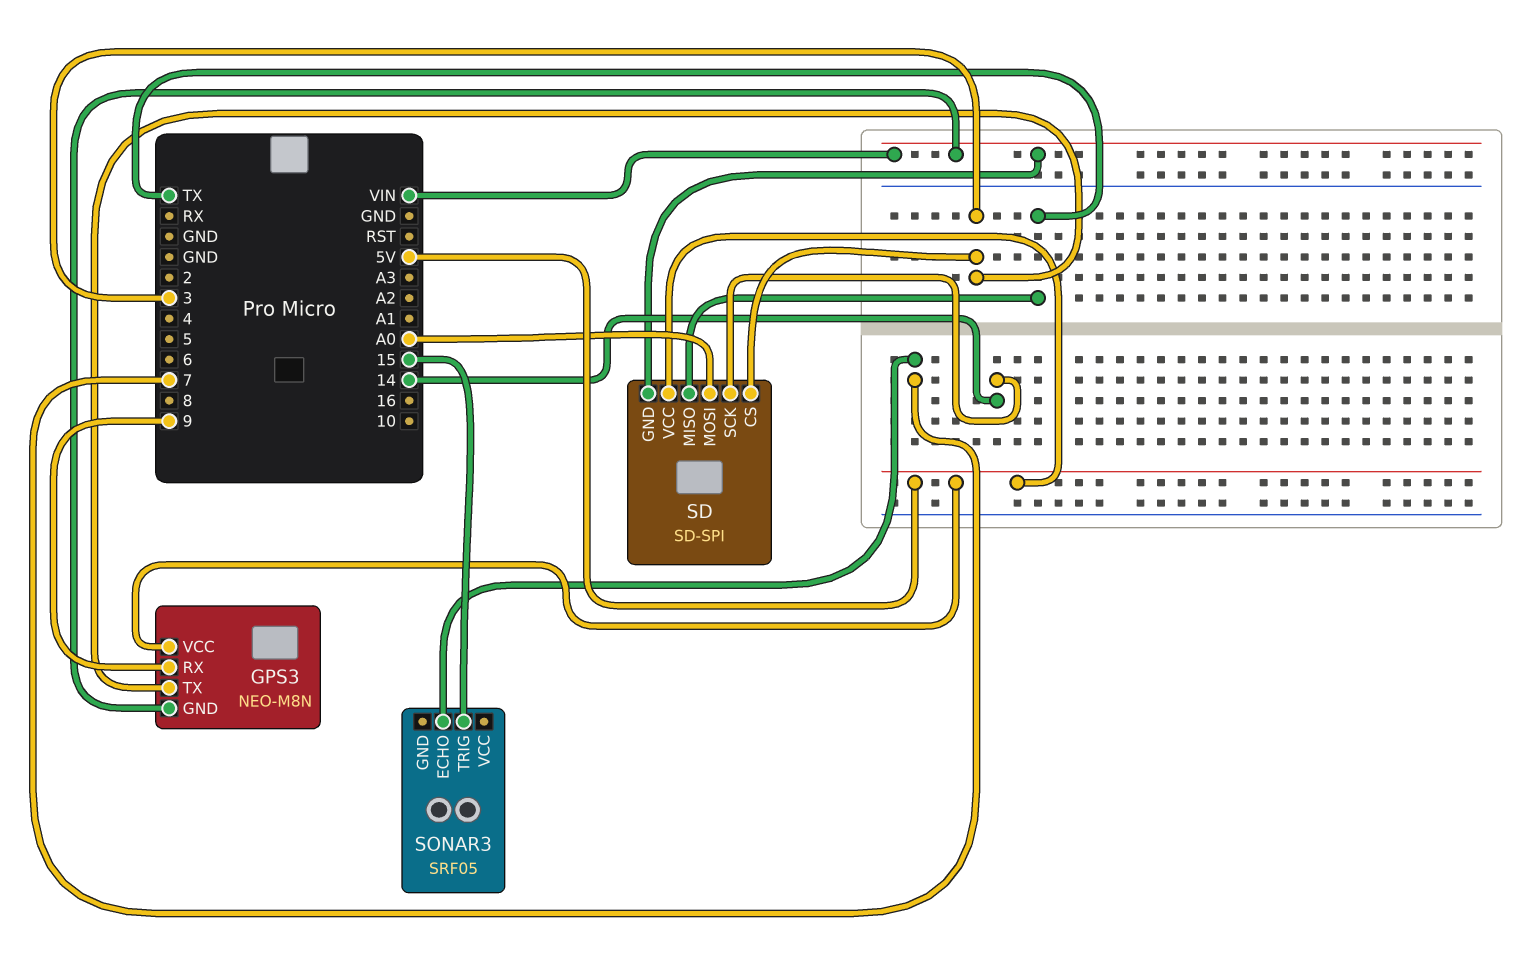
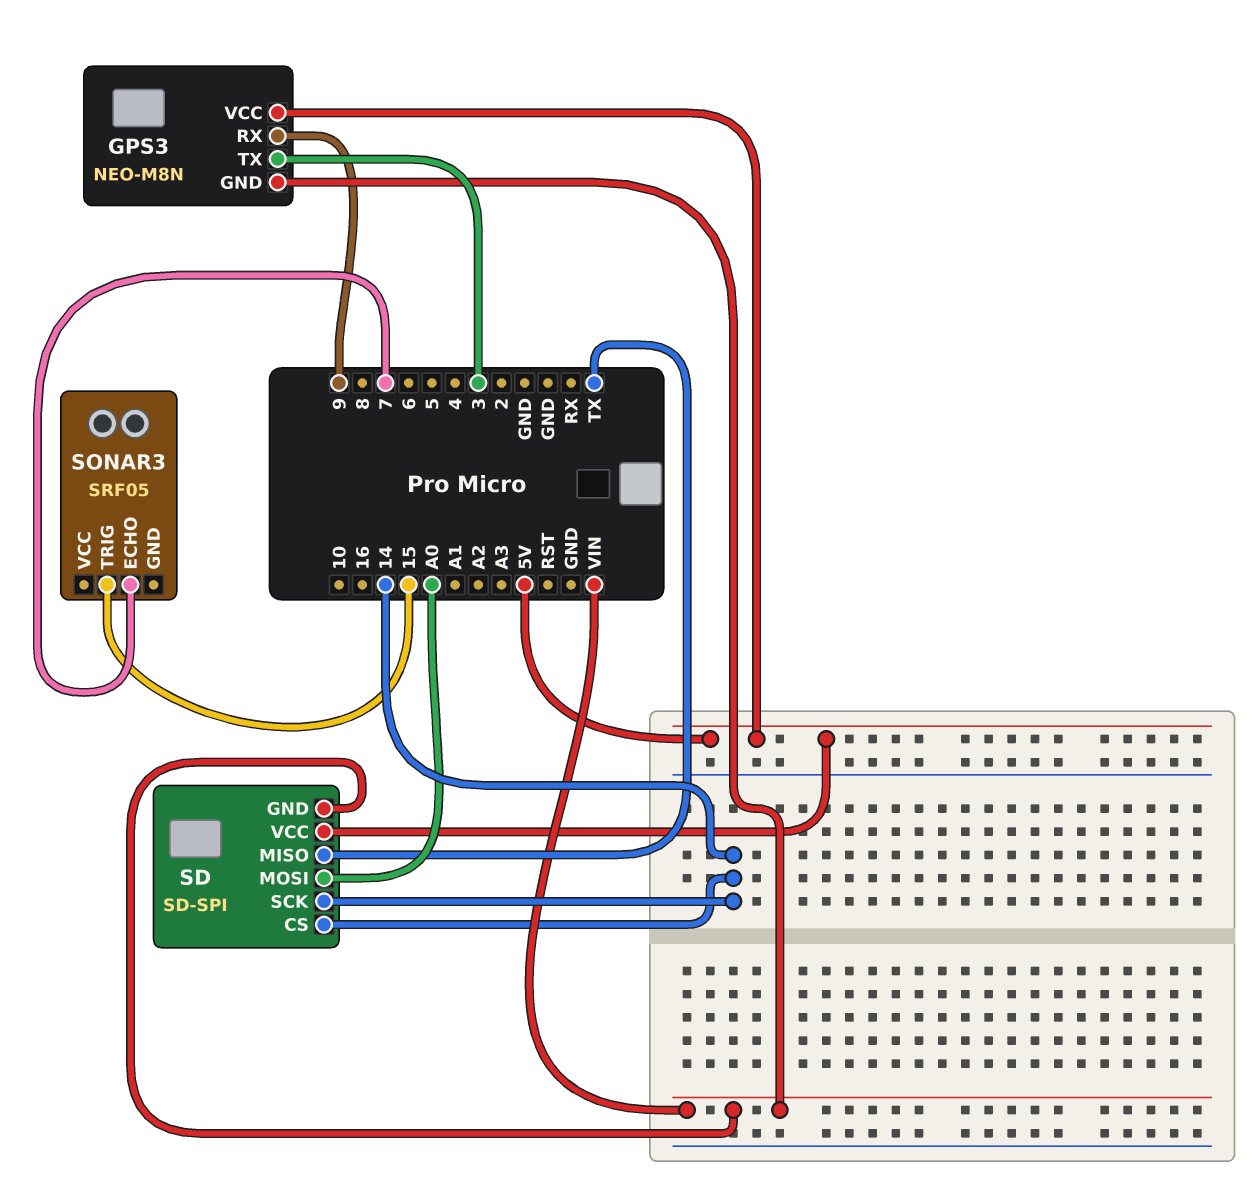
SD pin CS: 3 -> 14

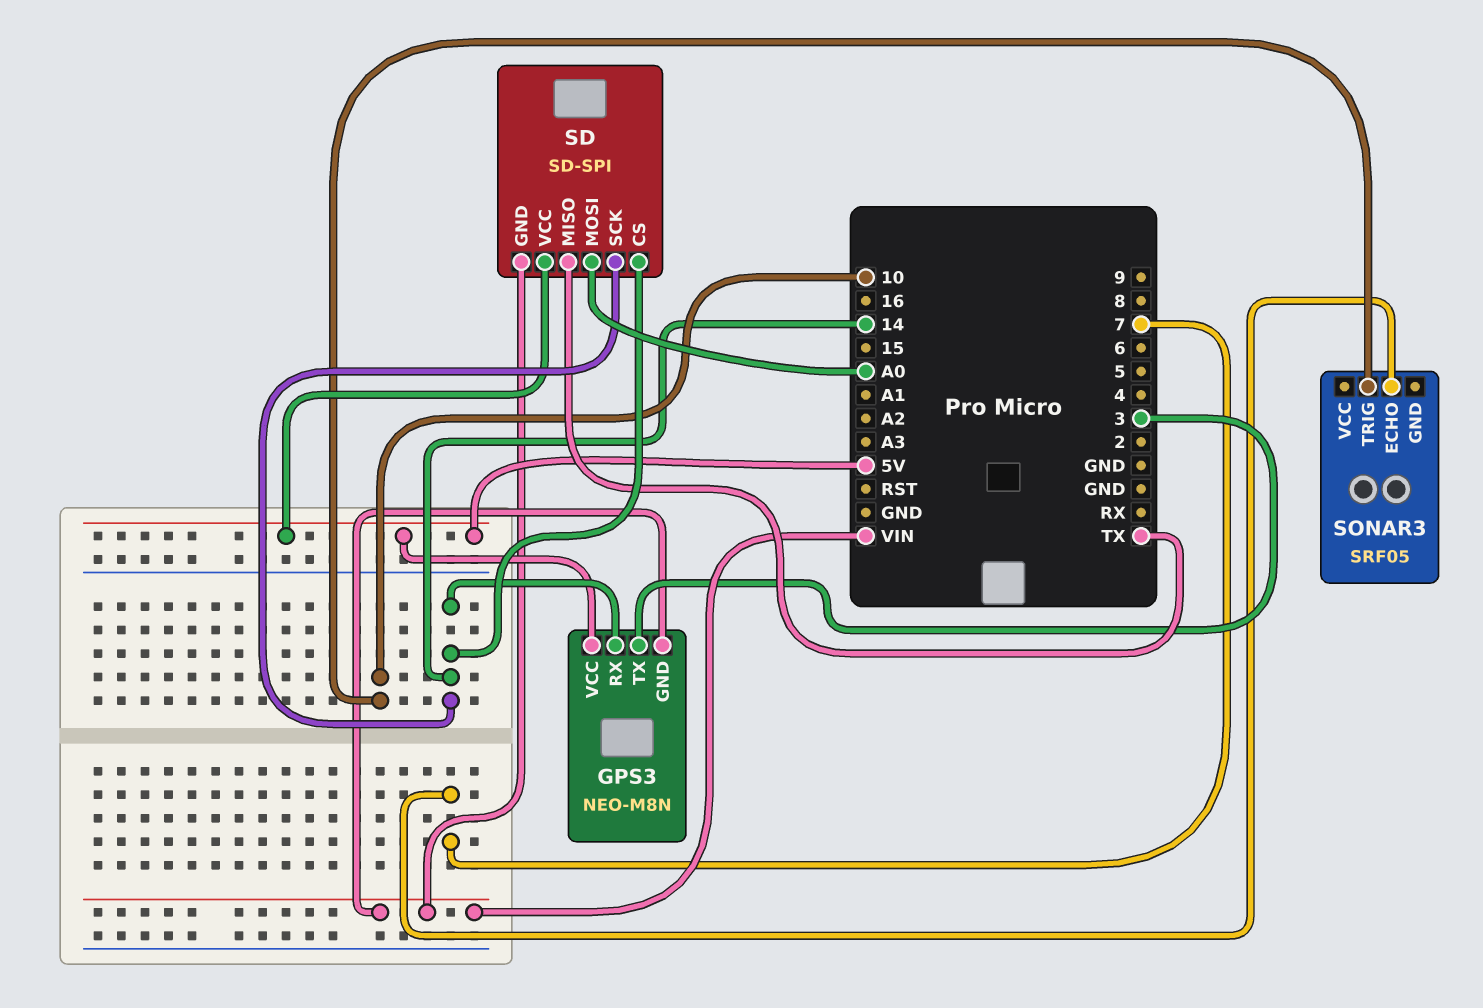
GPS3 pin RX: 9 -> 14
SONAR3 pin TRIG: 15 -> 10

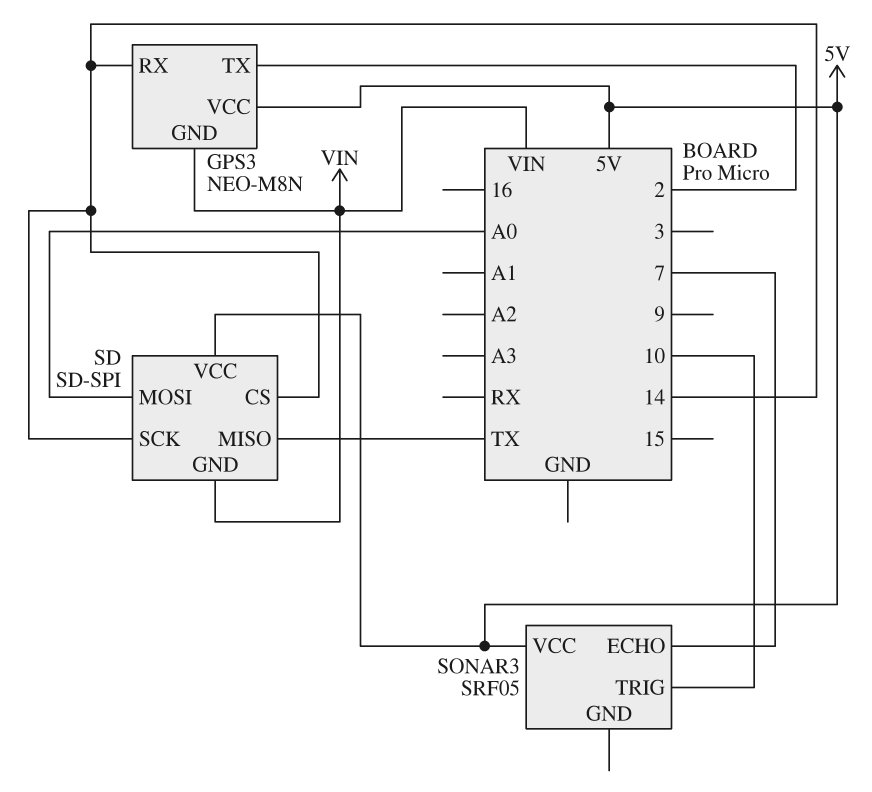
GPS3 pin TX: 3 -> 2
SONAR3 pin VCC: none -> 5V

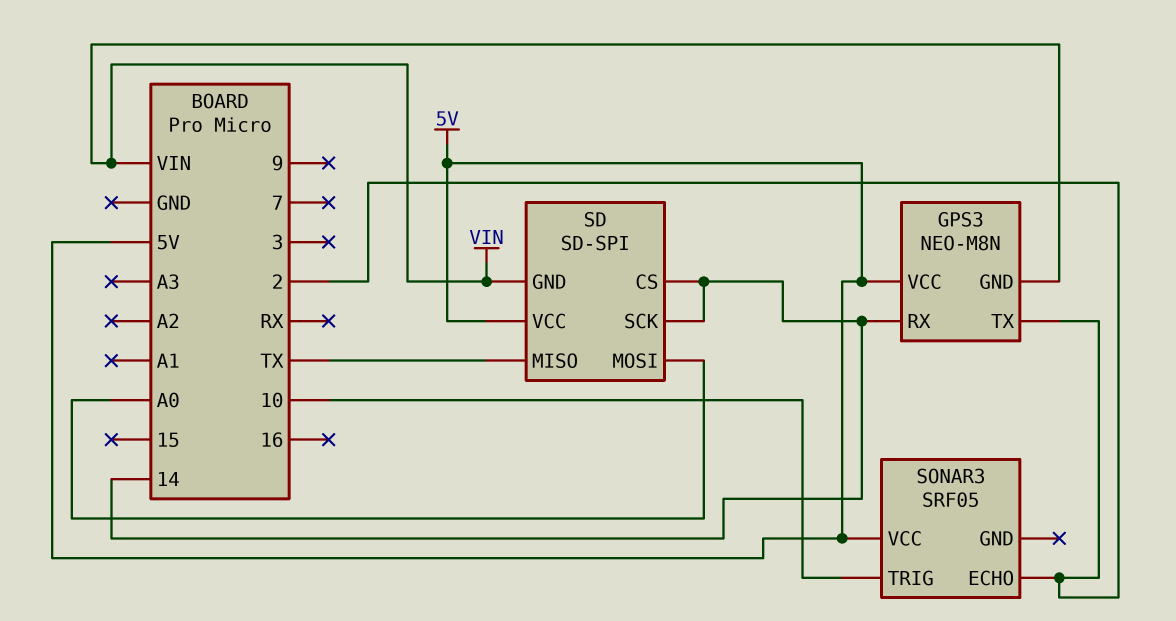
SONAR3 pin ECHO: 7 -> 2

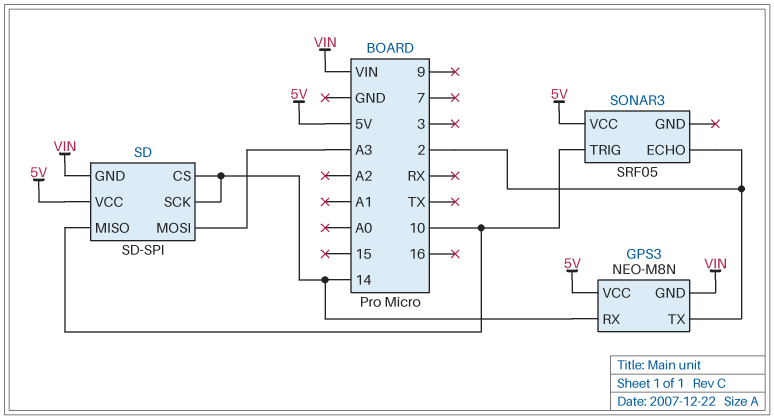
SD pin MISO: TX -> 10
SD pin MOSI: A0 -> A3

